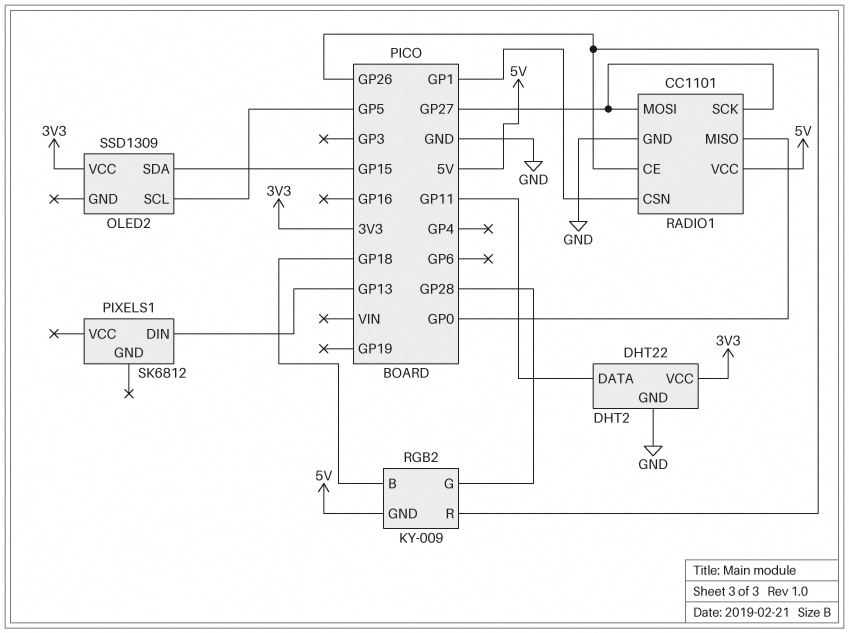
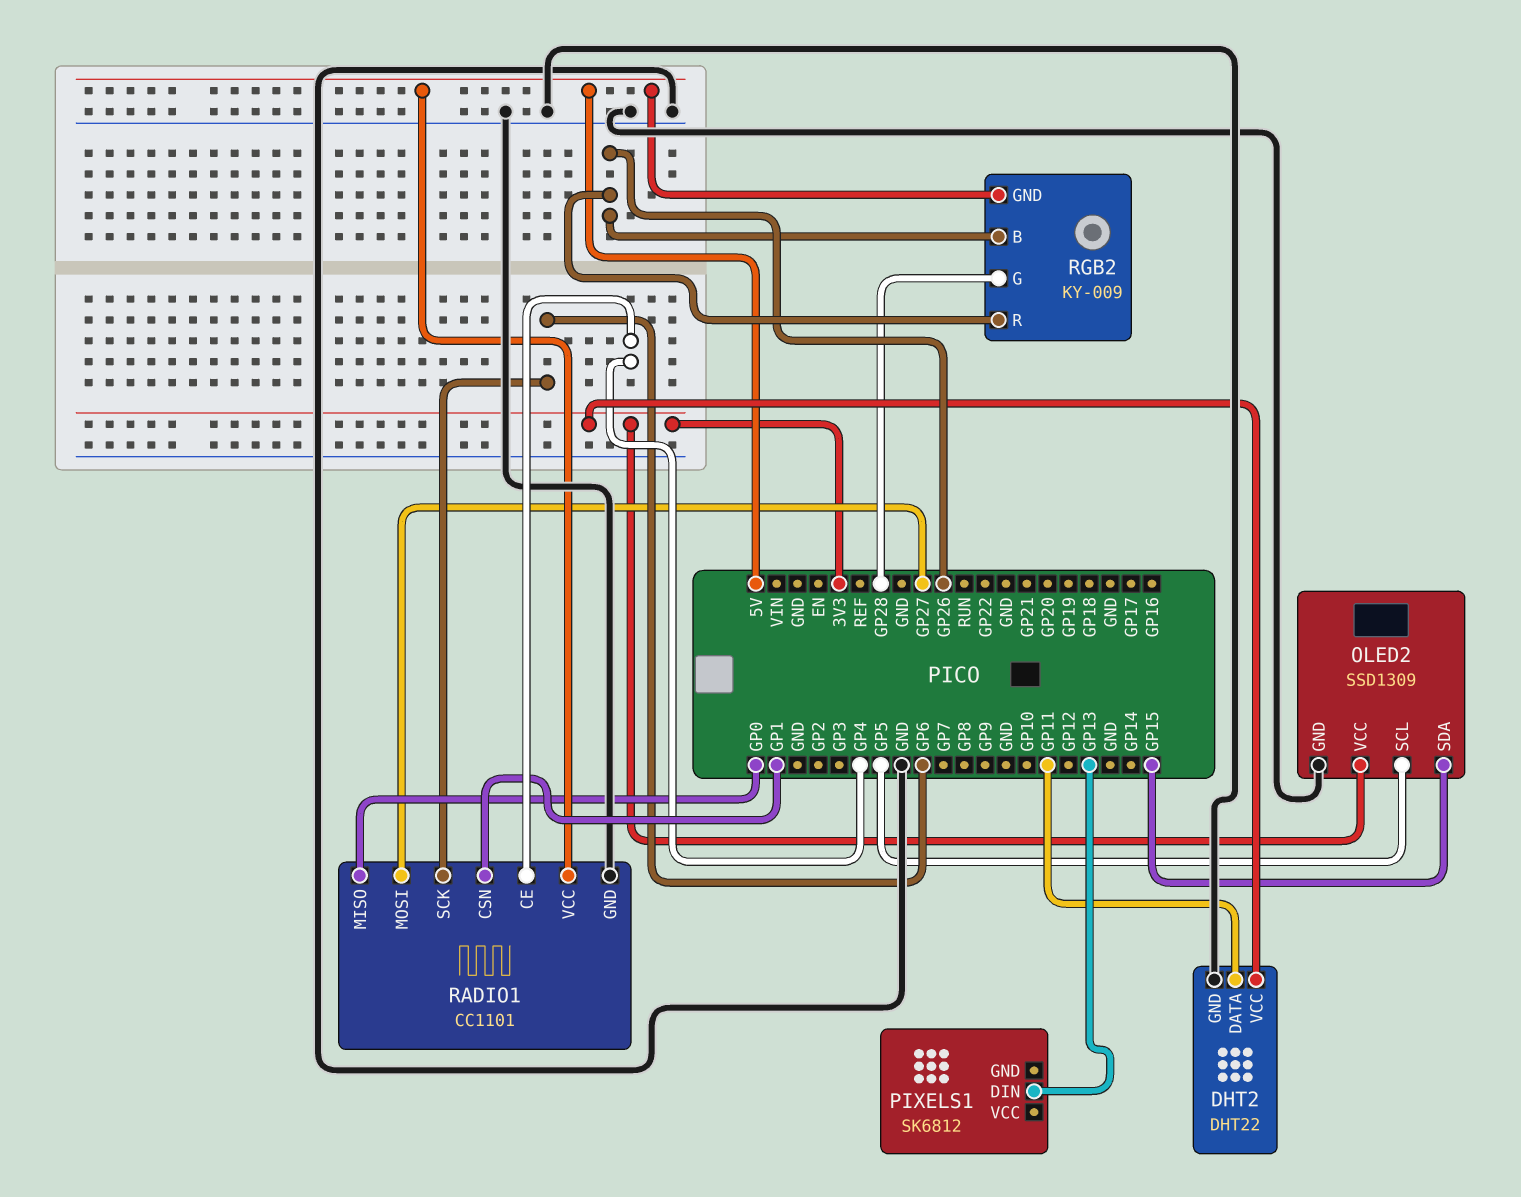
OLED2 pin GND: none -> GND
RADIO1 pin CE: GP26 -> GP4
RADIO1 pin SCK: GP27 -> GP6
RGB2 pin B: GP18 -> GP26

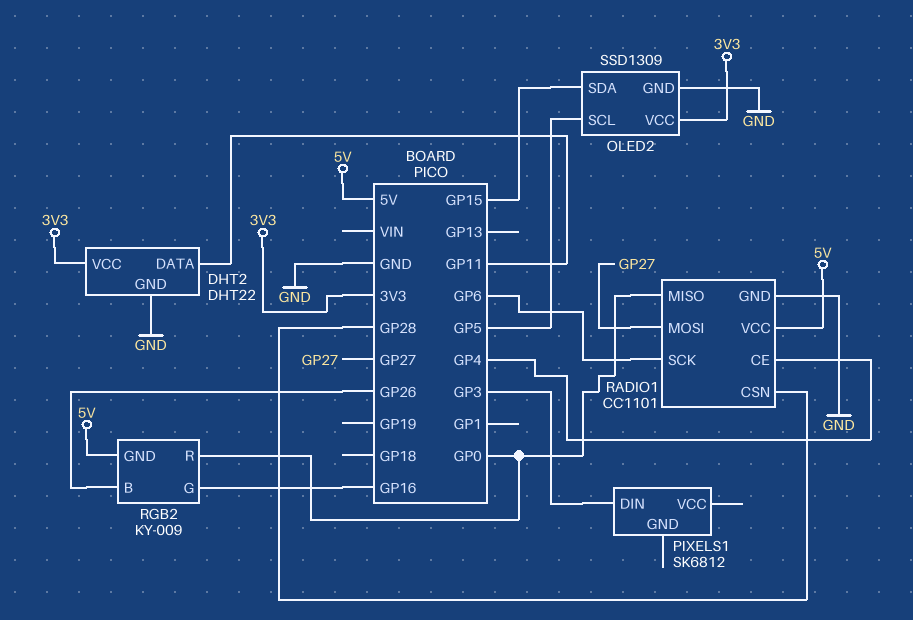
PIXELS1 pin DIN: GP13 -> GP3
RADIO1 pin CSN: GP1 -> GP28
RGB2 pin G: GP28 -> GP16
RGB2 pin R: GP26 -> GP0

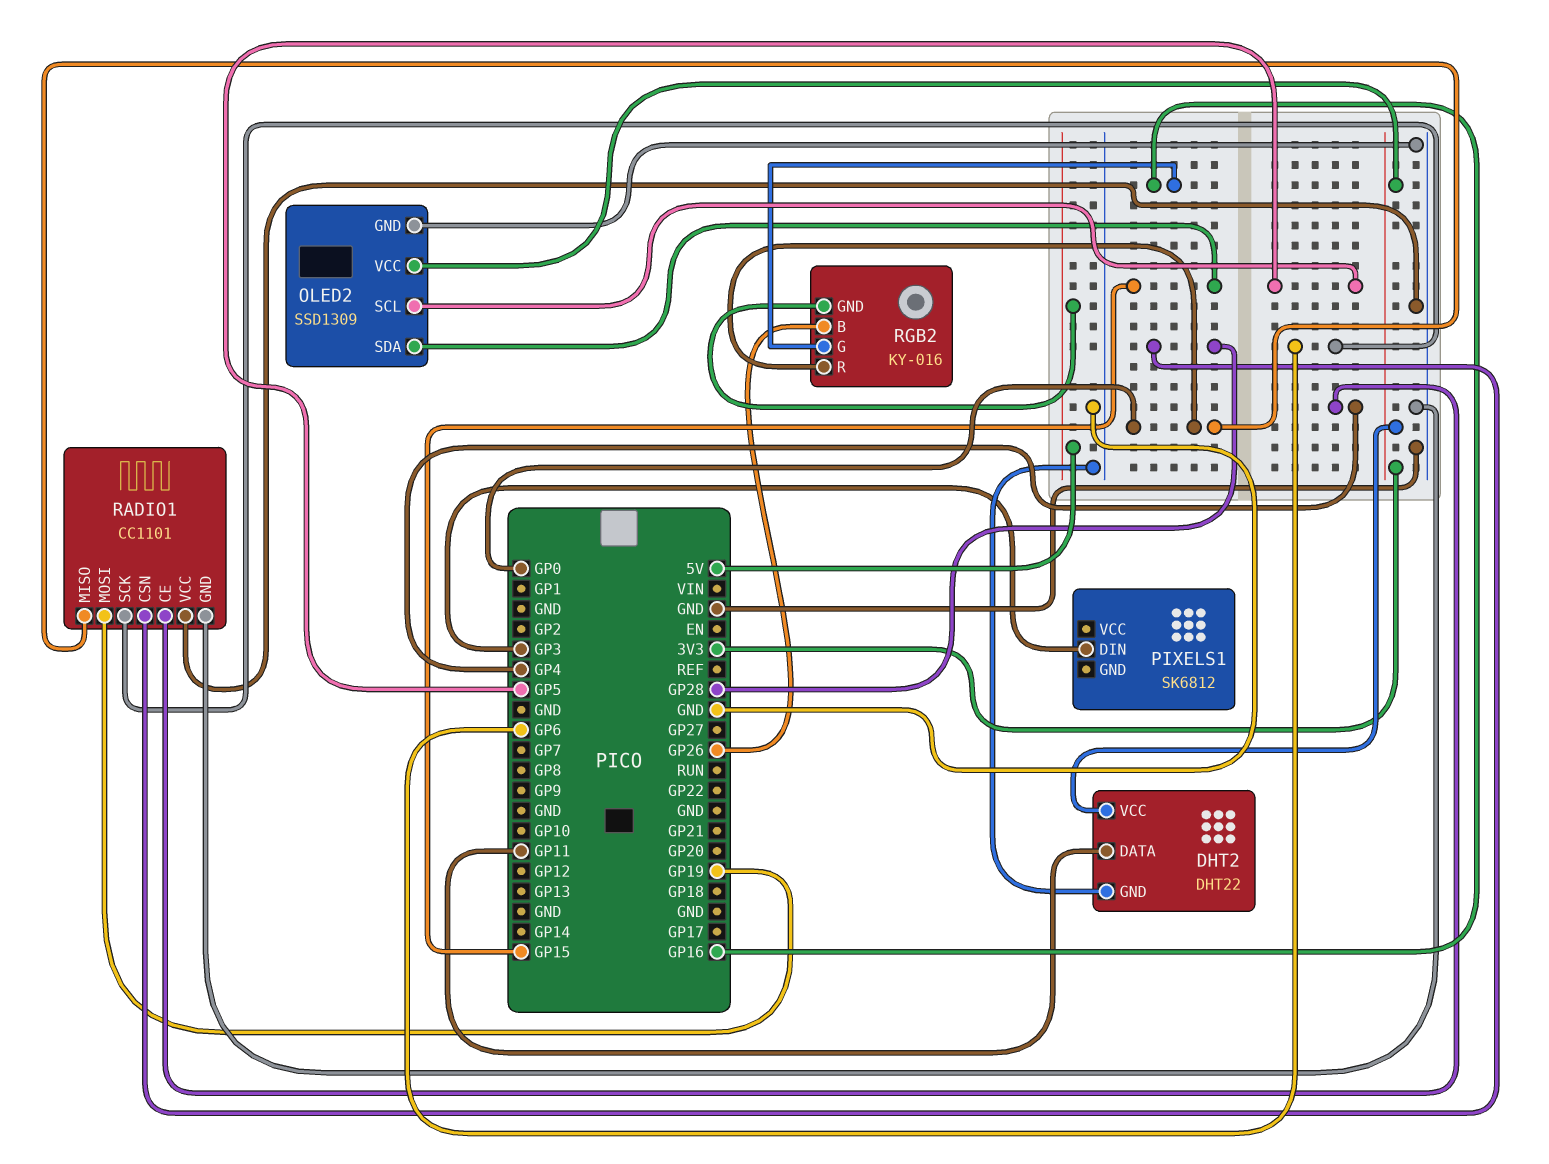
RADIO1 pin MOSI: GP27 -> GP19
RADIO1 pin VCC: 5V -> GND
RGB2: KY-009 -> KY-016

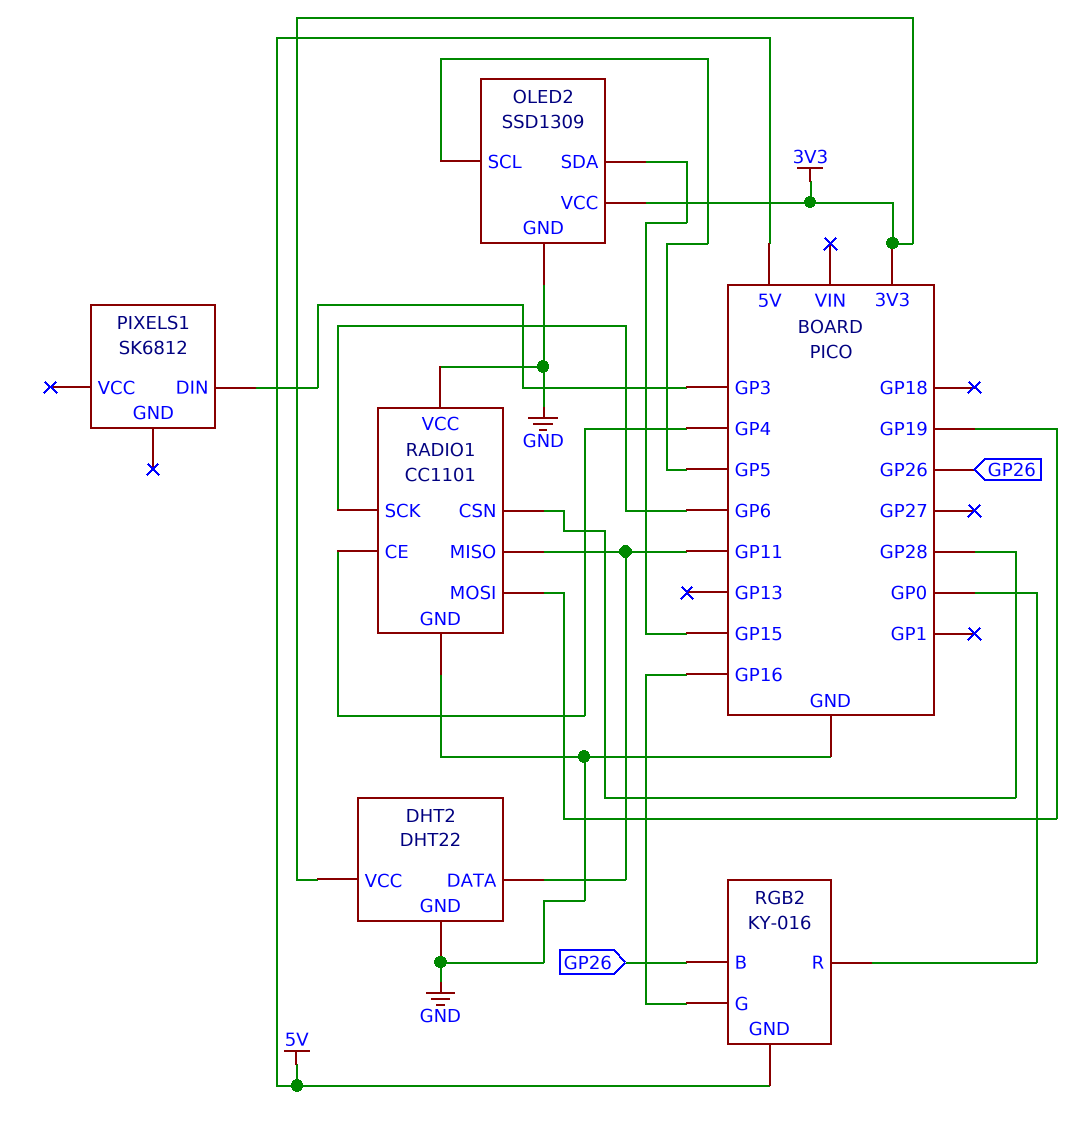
RADIO1 pin MISO: GP0 -> GP11

